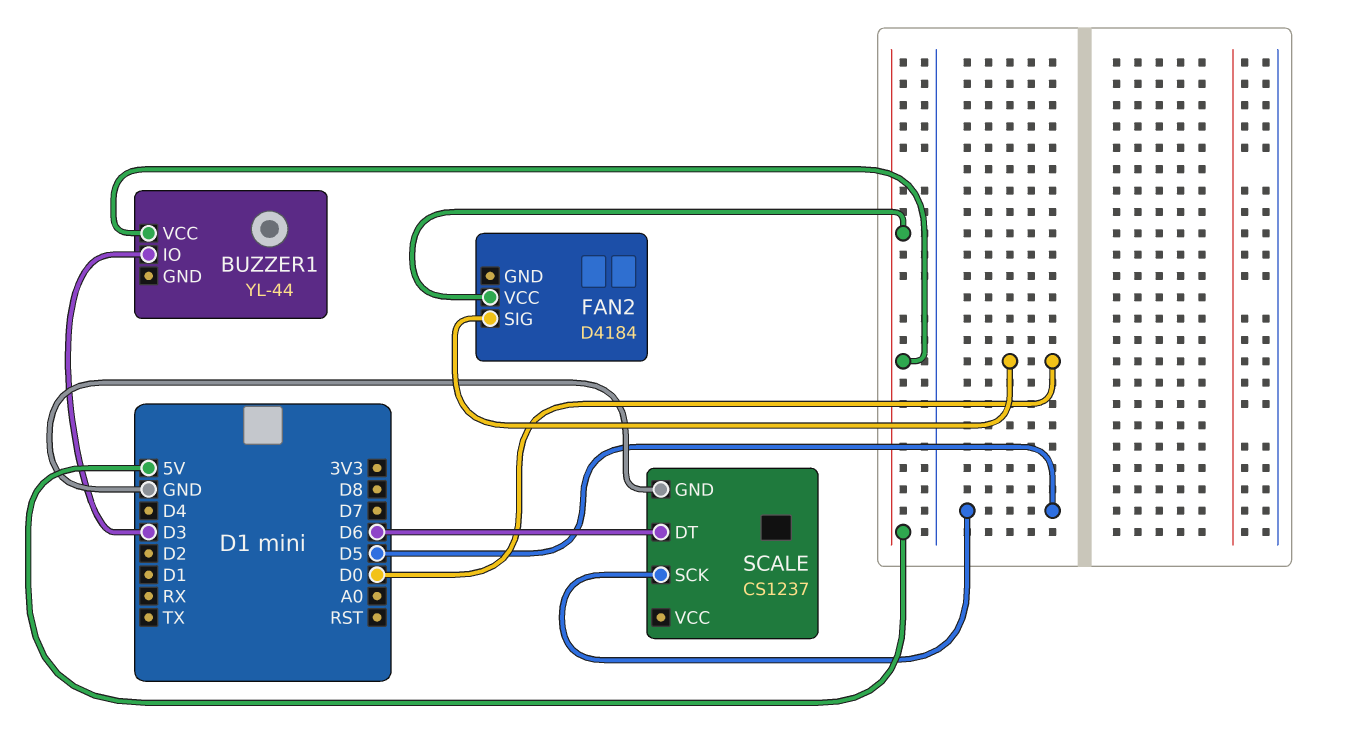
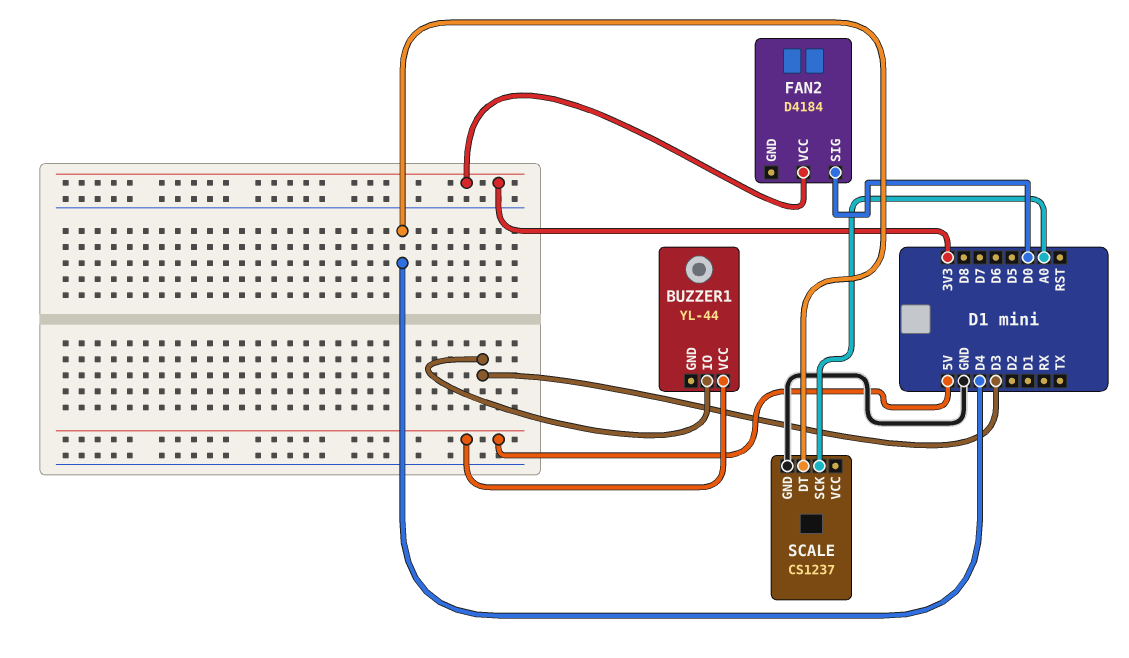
FAN2 pin VCC: 5V -> 3V3
SCALE pin DT: D6 -> D4
SCALE pin SCK: D5 -> A0

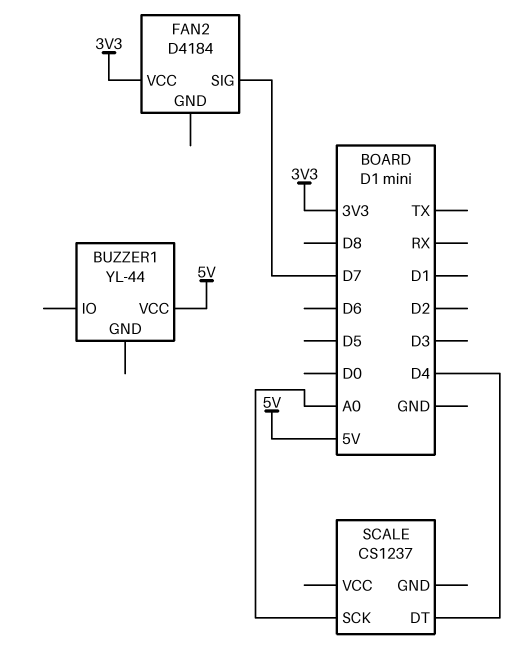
BUZZER1 pin IO: D3 -> none
FAN2 pin SIG: D0 -> D7
SCALE pin GND: GND -> none

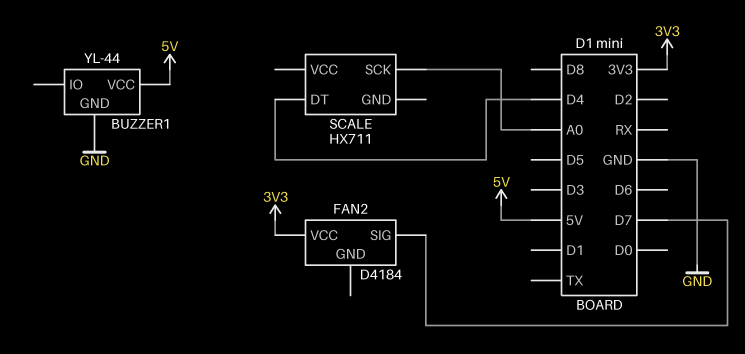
BUZZER1 pin GND: none -> GND
SCALE: CS1237 -> HX711

